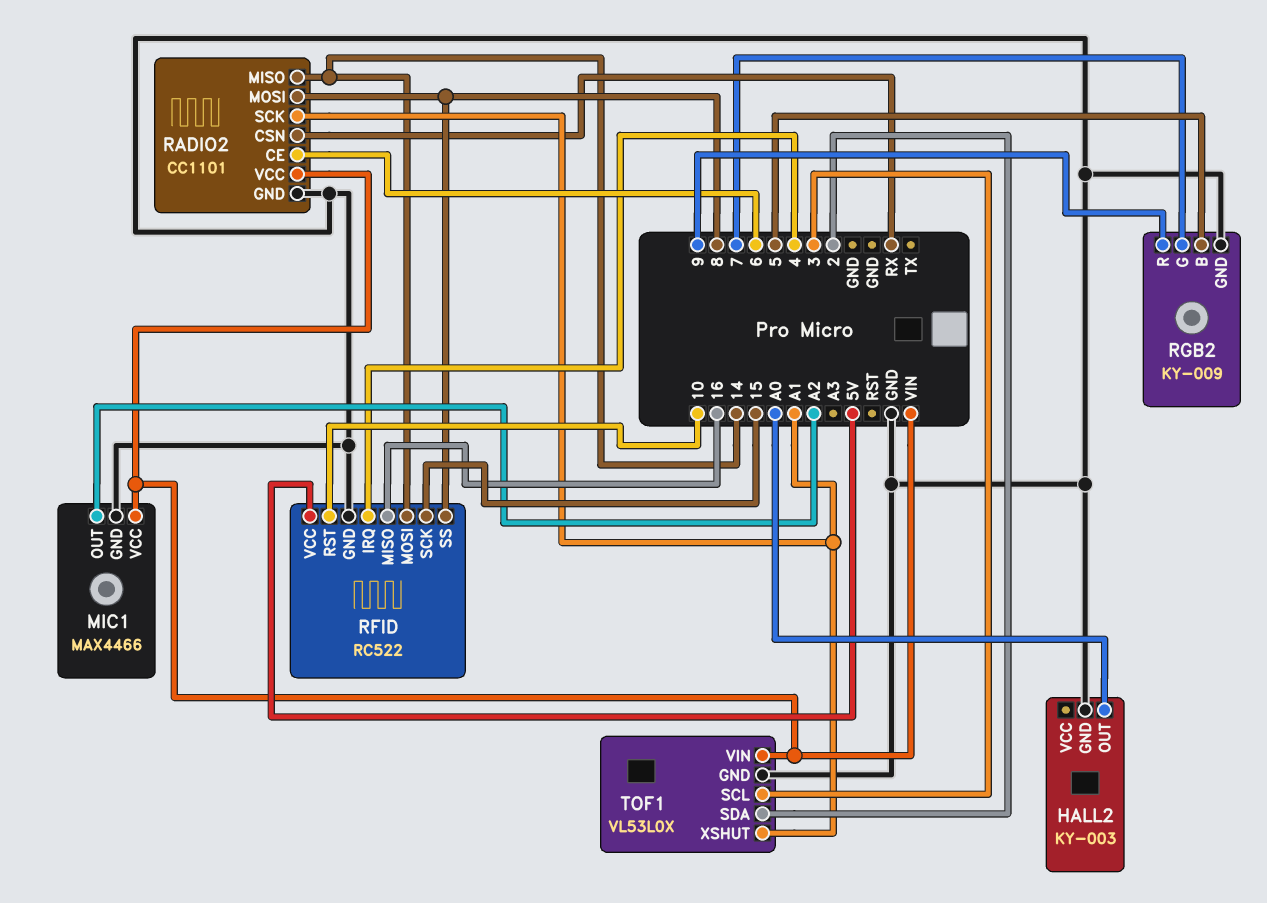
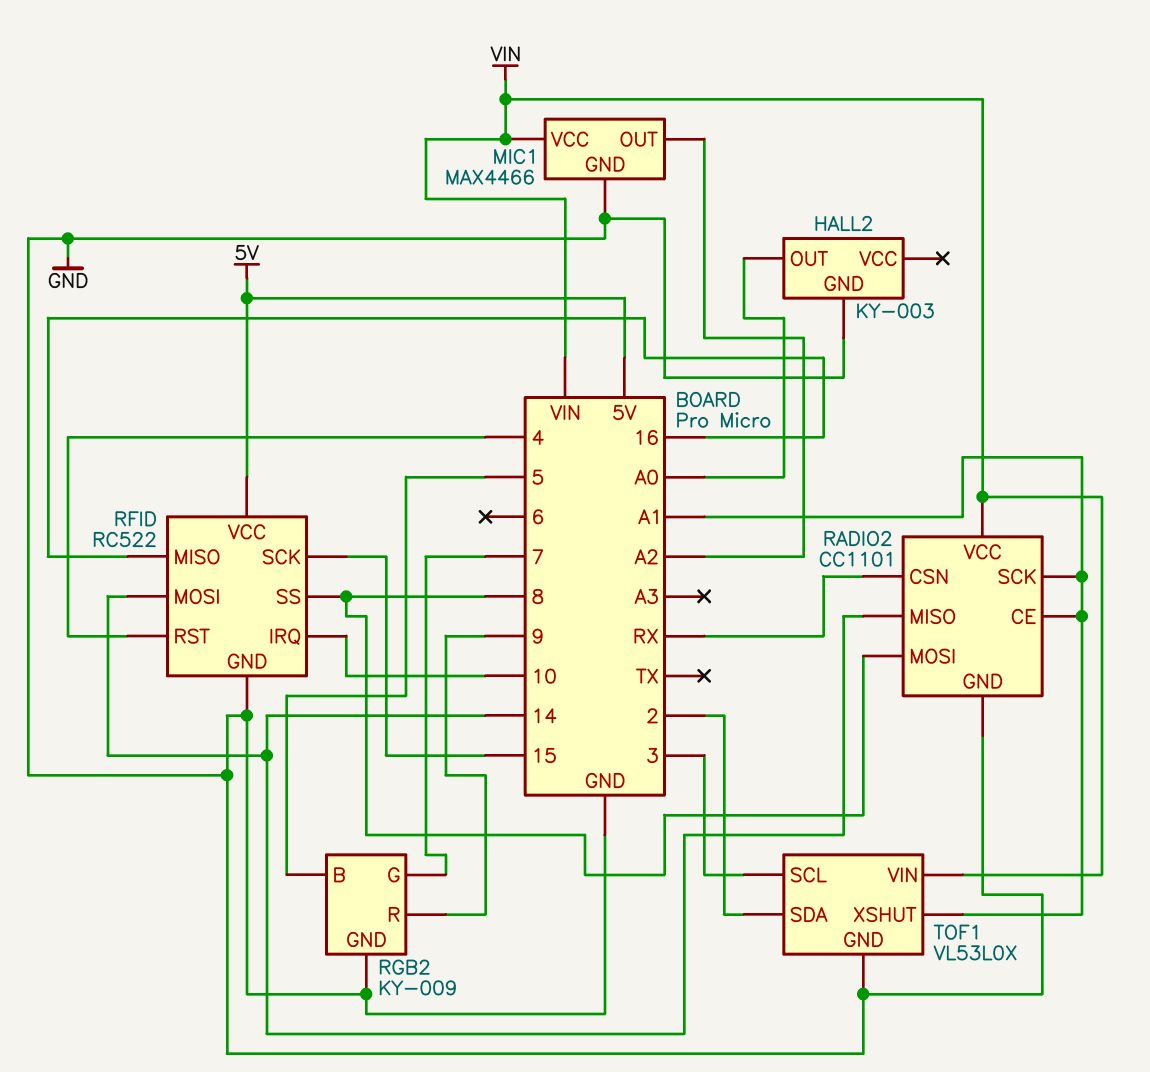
RADIO2 pin CE: 6 -> A1
RFID pin IRQ: 4 -> 10
RFID pin RST: 10 -> 4

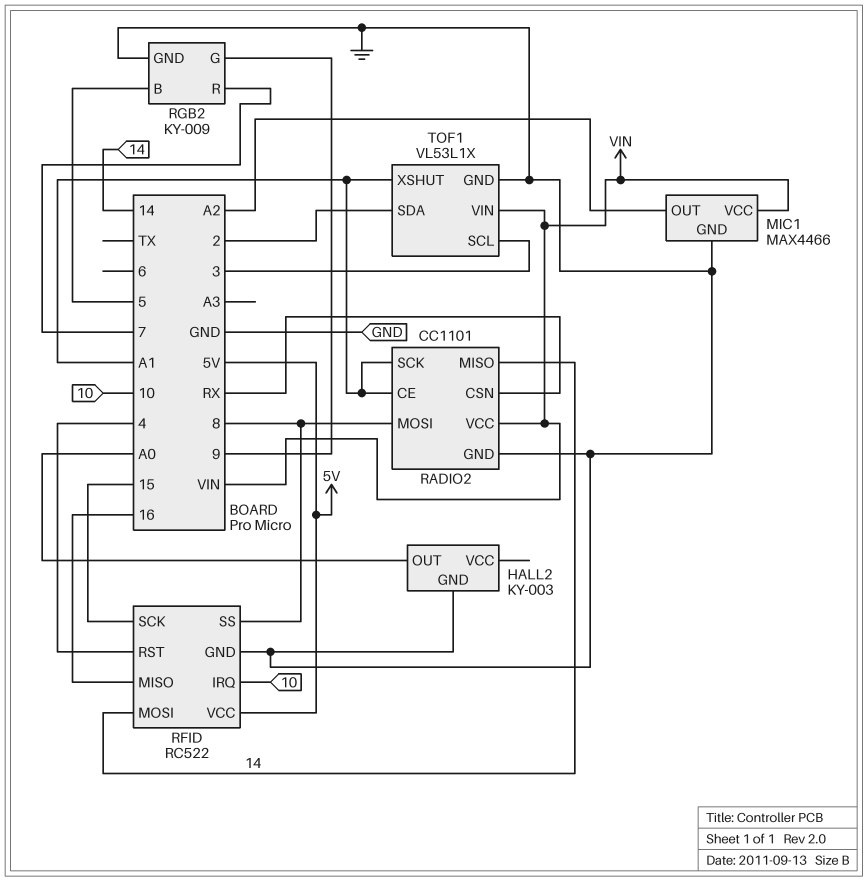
RGB2 pin G: 7 -> 9
RGB2 pin R: 9 -> 7
TOF1: VL53L0X -> VL53L1X

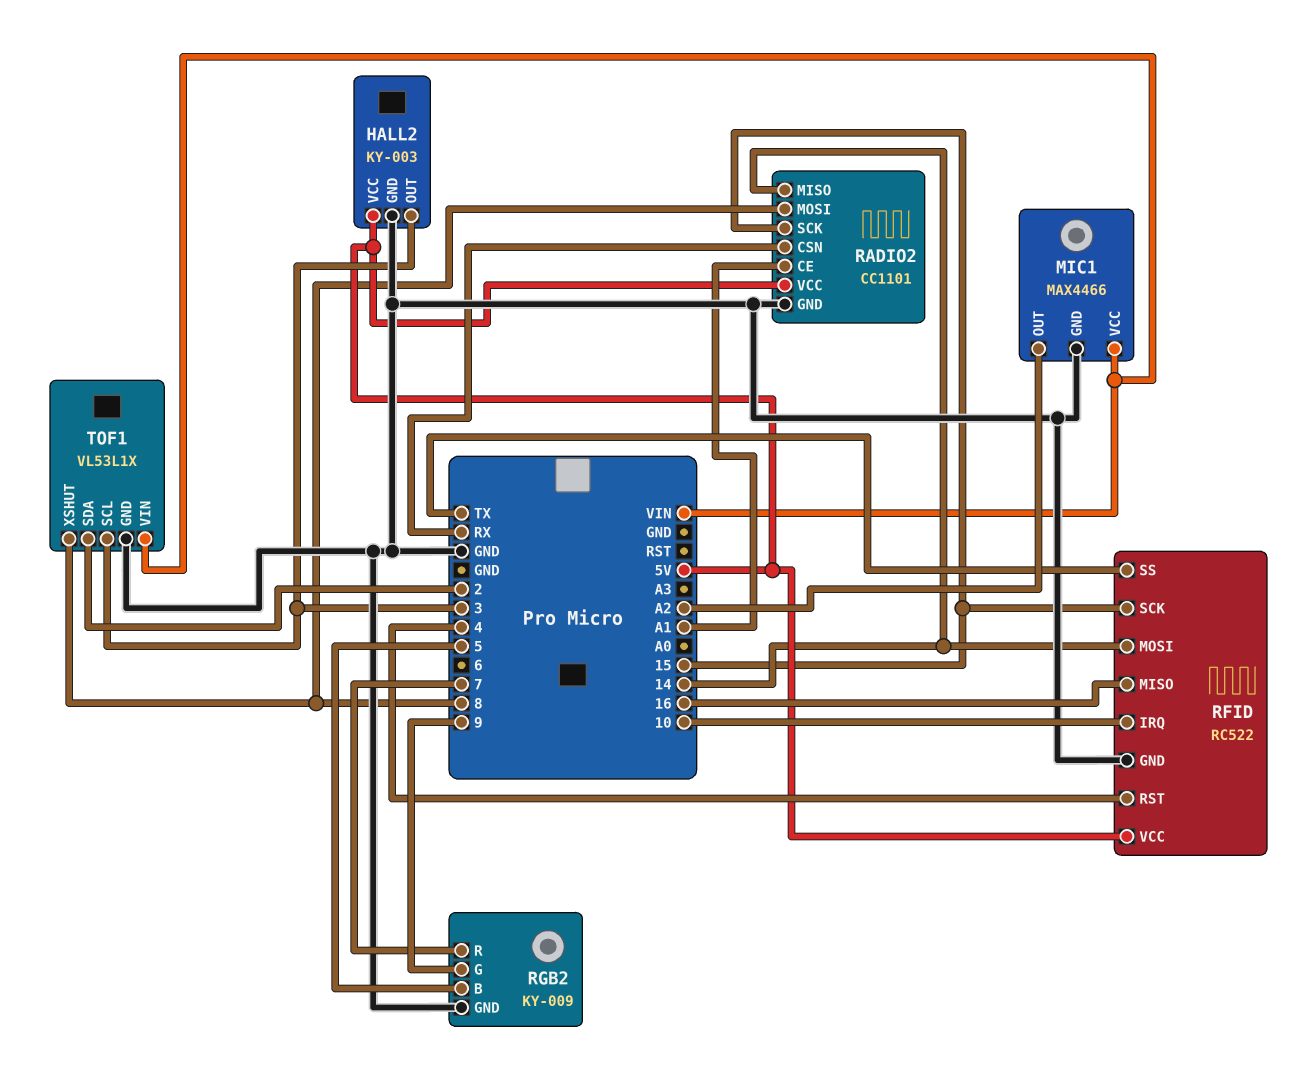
HALL2 pin OUT: A0 -> 3
HALL2 pin VCC: none -> 5V
RADIO2 pin SCK: A1 -> 15
RADIO2 pin VCC: VIN -> 5V
RFID pin SS: 8 -> TX
TOF1 pin XSHUT: A1 -> 8

